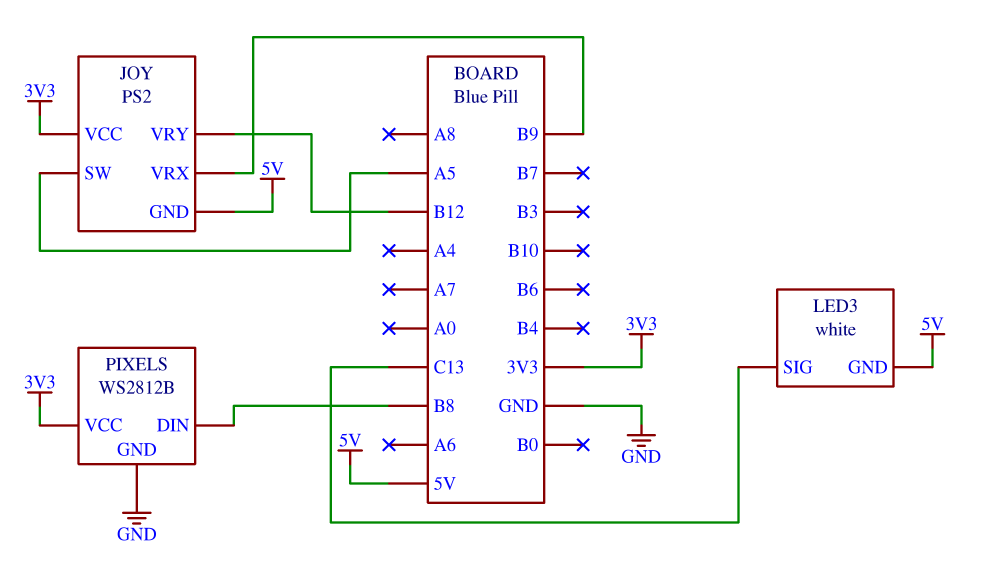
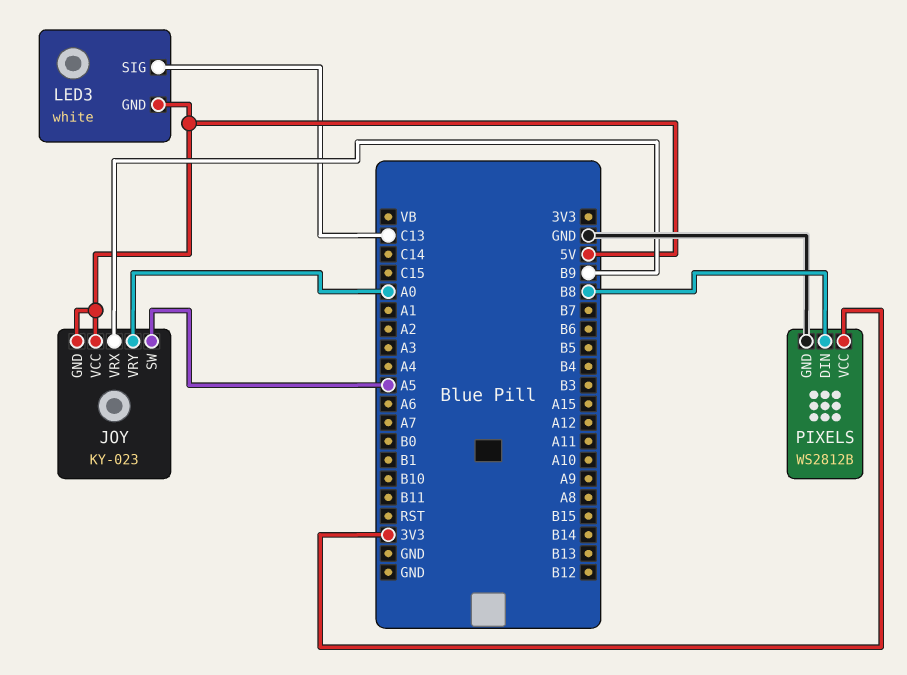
JOY: PS2 -> KY-023
JOY pin VCC: 3V3 -> 5V
JOY pin VRY: B12 -> A0

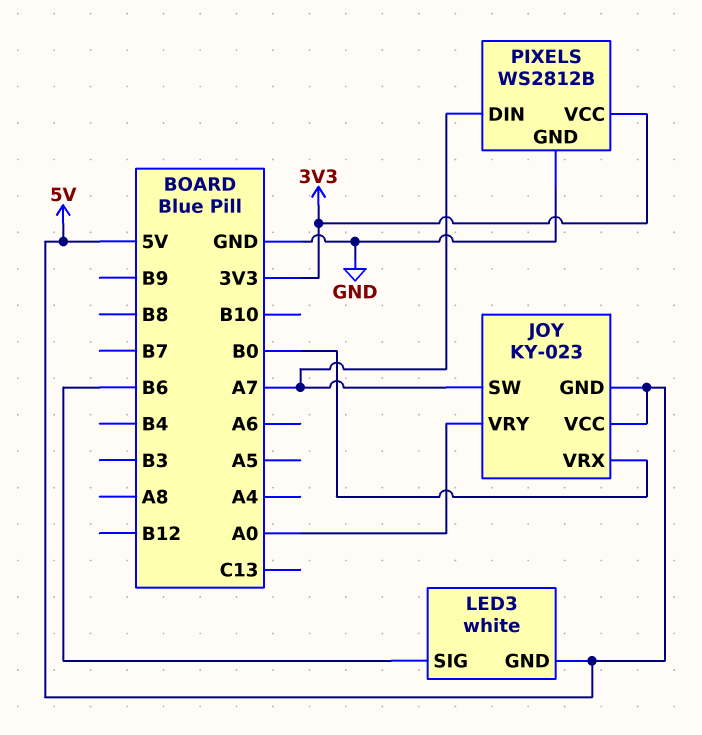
JOY pin SW: A5 -> A7
JOY pin VRX: B9 -> B0
LED3 pin SIG: C13 -> B6
PIXELS pin DIN: B8 -> A7

